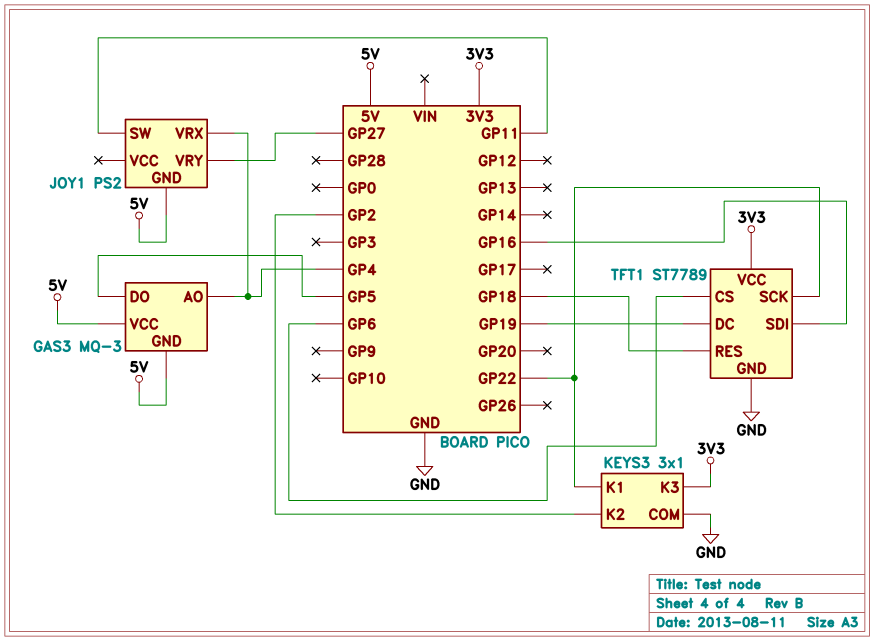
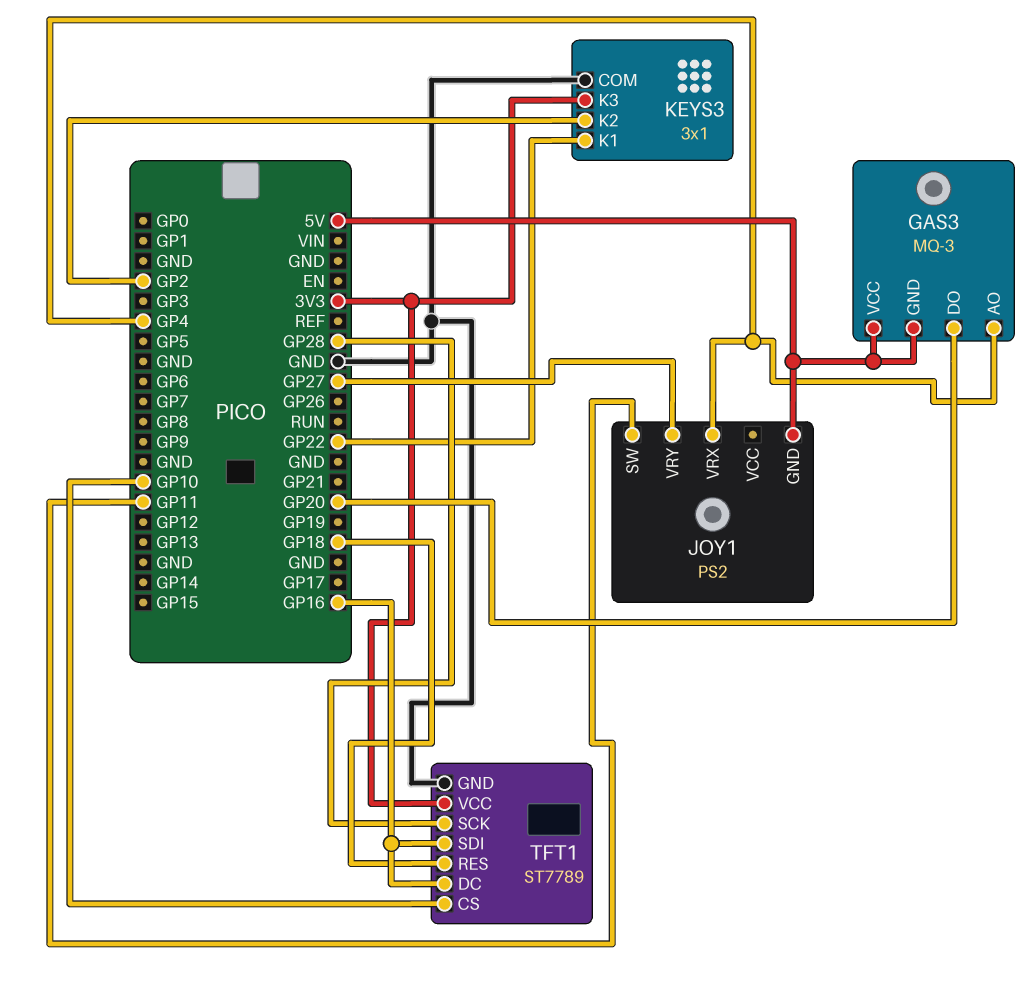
GAS3 pin DO: GP5 -> GP20
TFT1 pin CS: GP6 -> GP10
TFT1 pin DC: GP19 -> GP16
TFT1 pin SCK: GP22 -> GP28

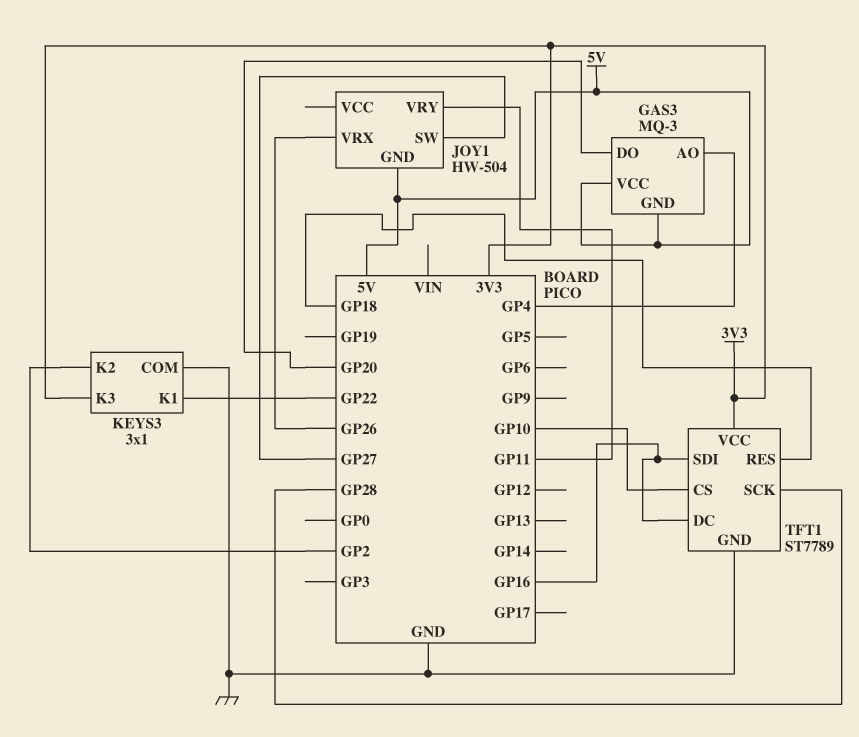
JOY1: PS2 -> HW-504
JOY1 pin SW: GP11 -> GP27
JOY1 pin VRX: GP4 -> GP26
JOY1 pin VRY: GP27 -> GP11

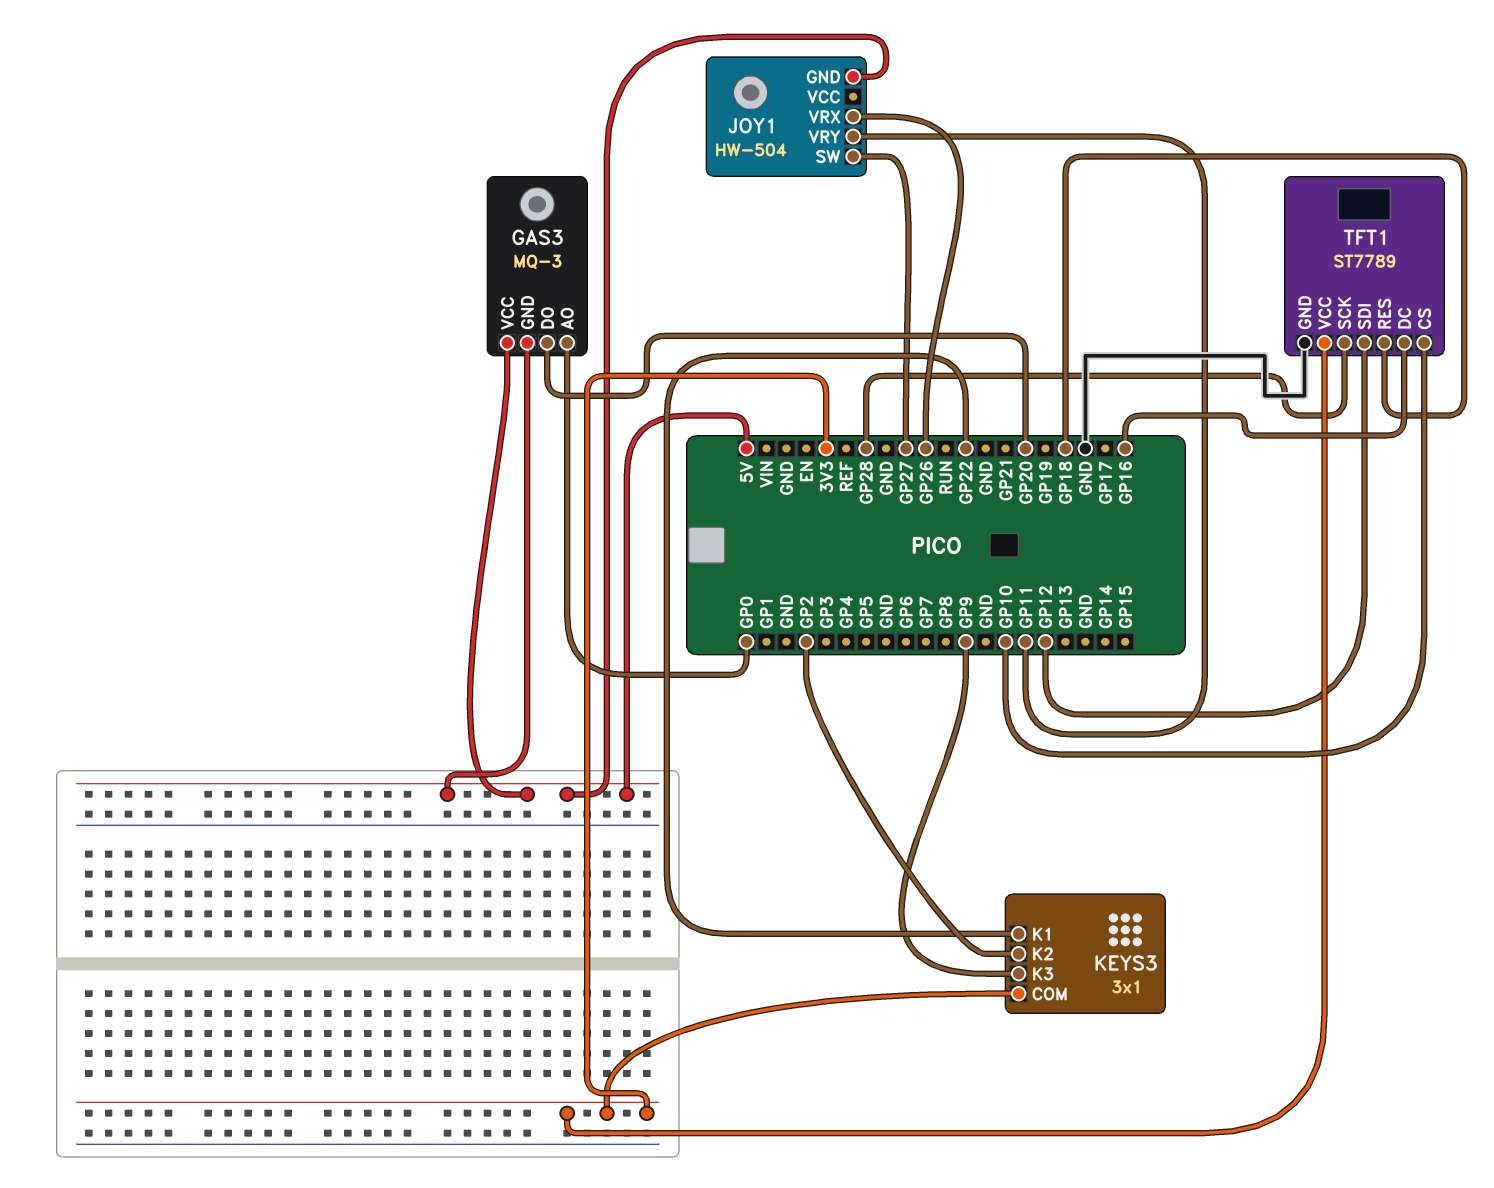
GAS3 pin AO: GP4 -> GP0
KEYS3 pin COM: GND -> 3V3
KEYS3 pin K3: 3V3 -> GP9
TFT1 pin SDI: GP16 -> GP12

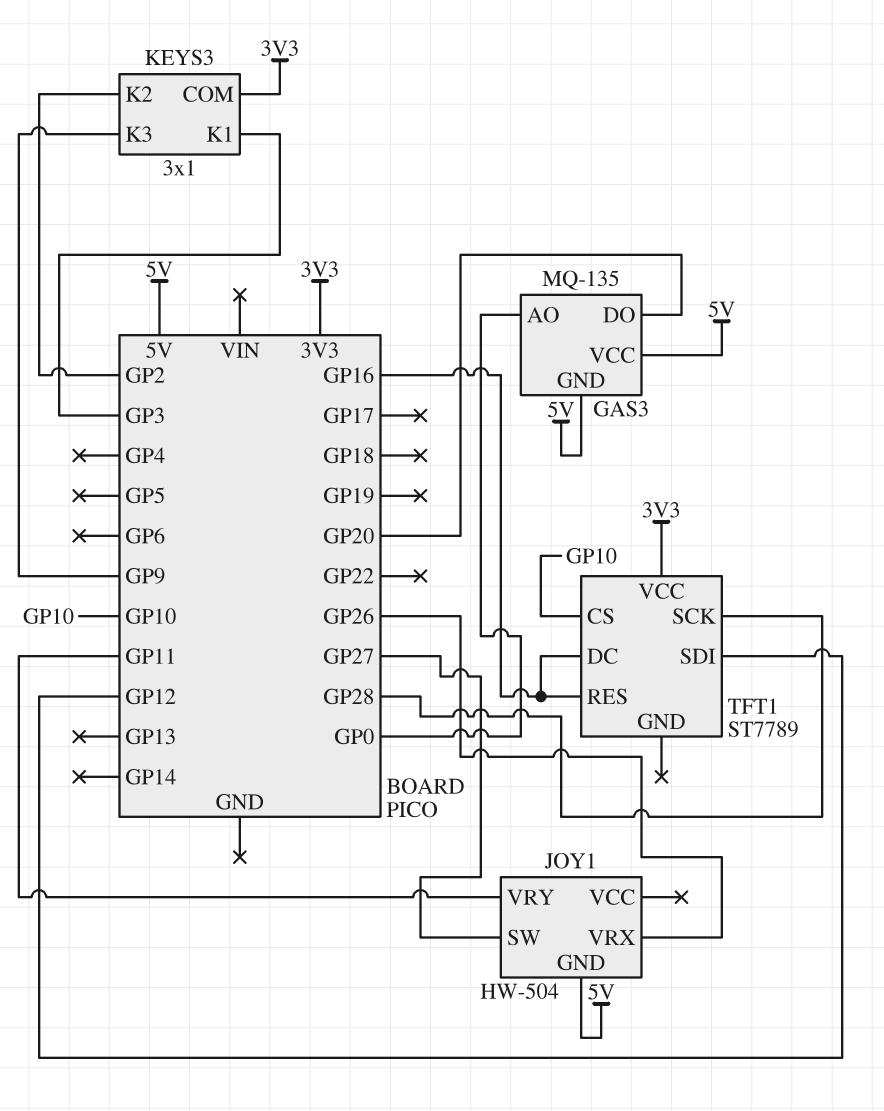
GAS3: MQ-3 -> MQ-135
KEYS3 pin K1: GP22 -> GP3
TFT1 pin GND: GND -> none
TFT1 pin RES: GP18 -> GP16

